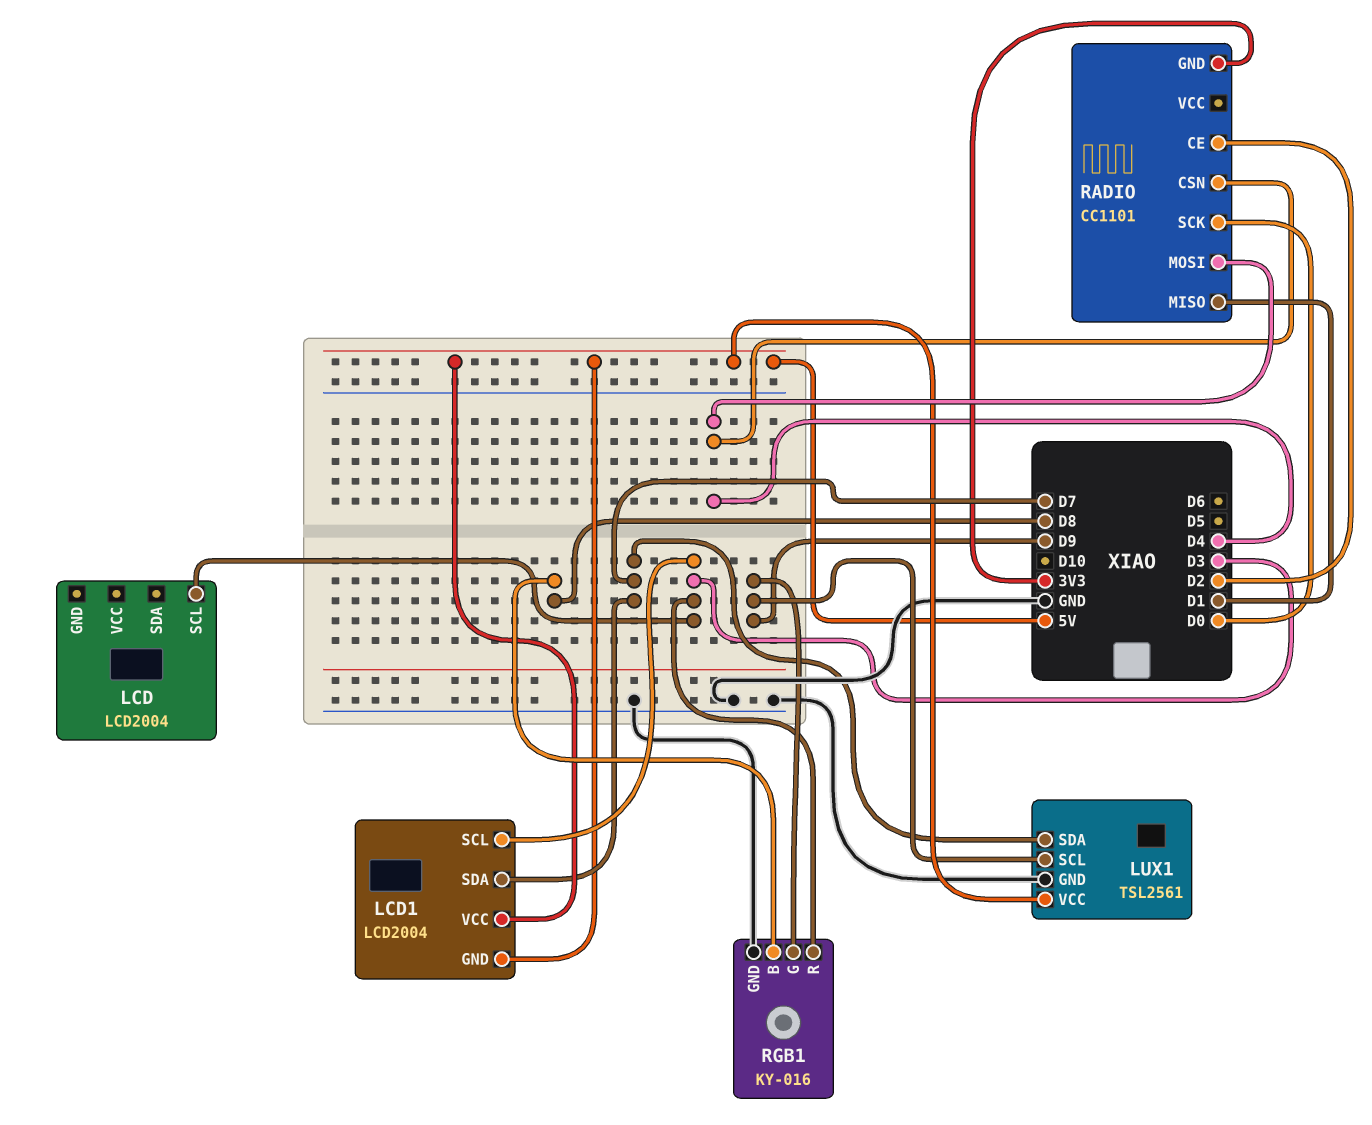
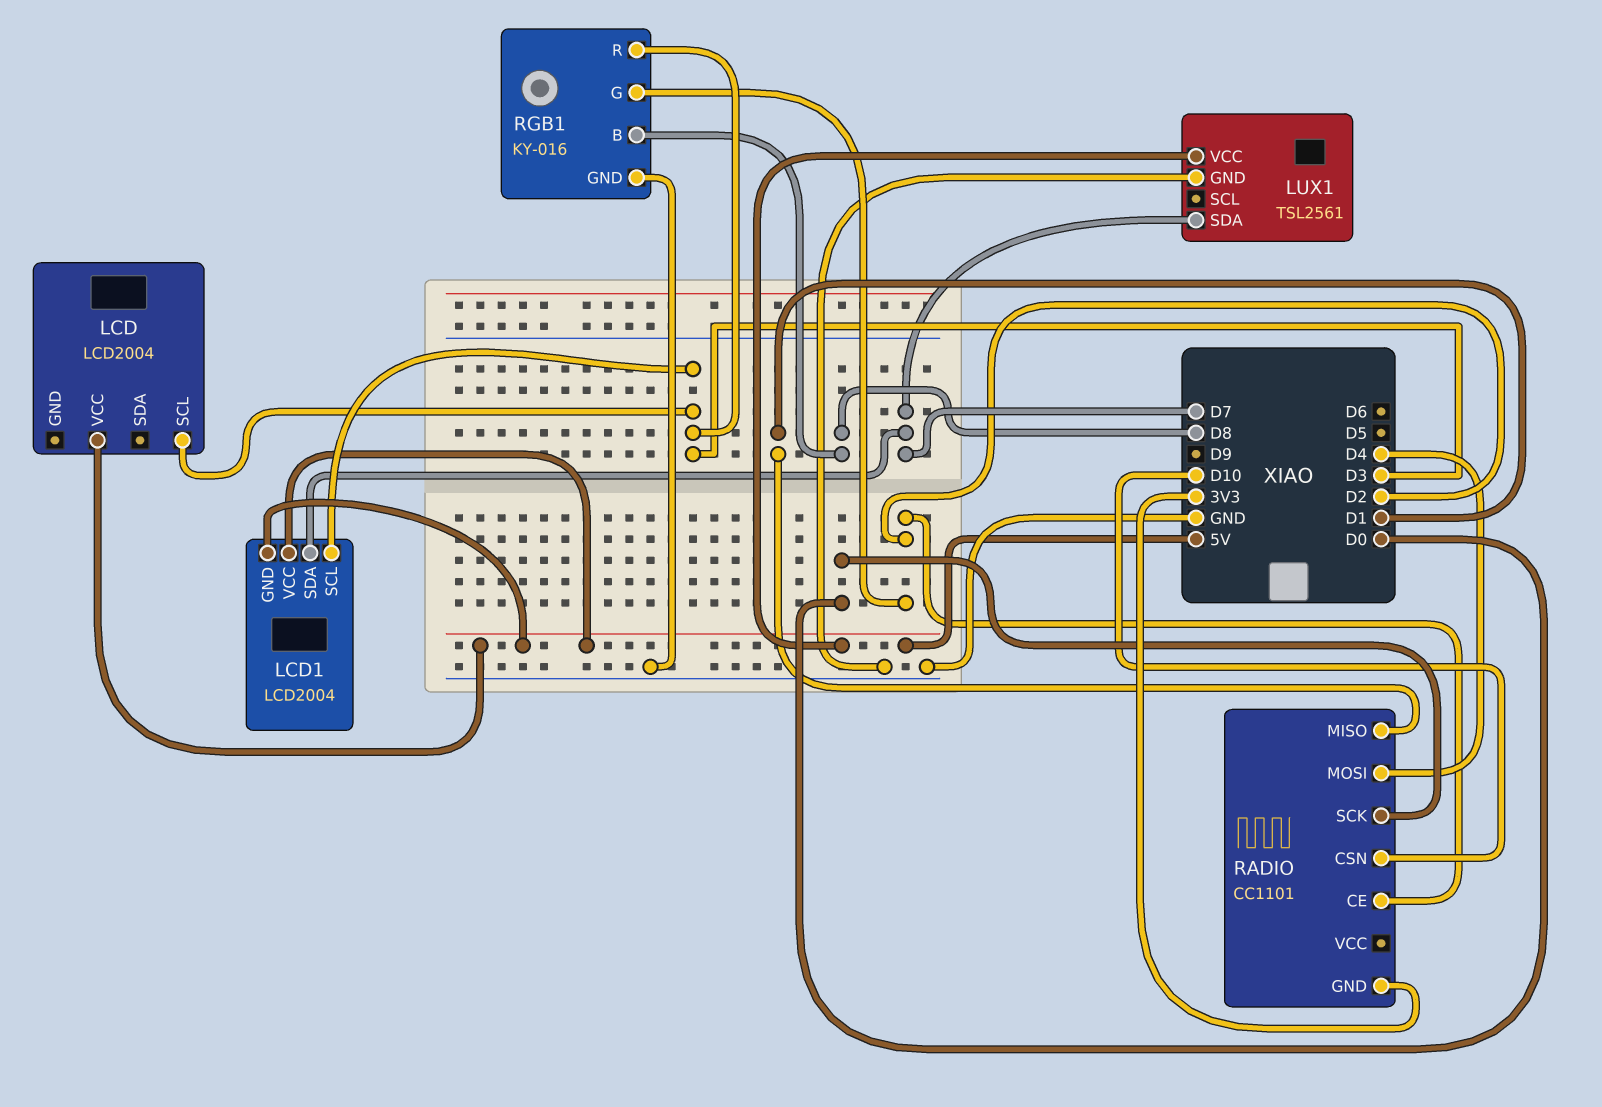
LCD pin VCC: none -> 5V
LUX1 pin SCL: D9 -> none
RADIO pin CSN: D4 -> D10
RGB1 pin G: D9 -> D2

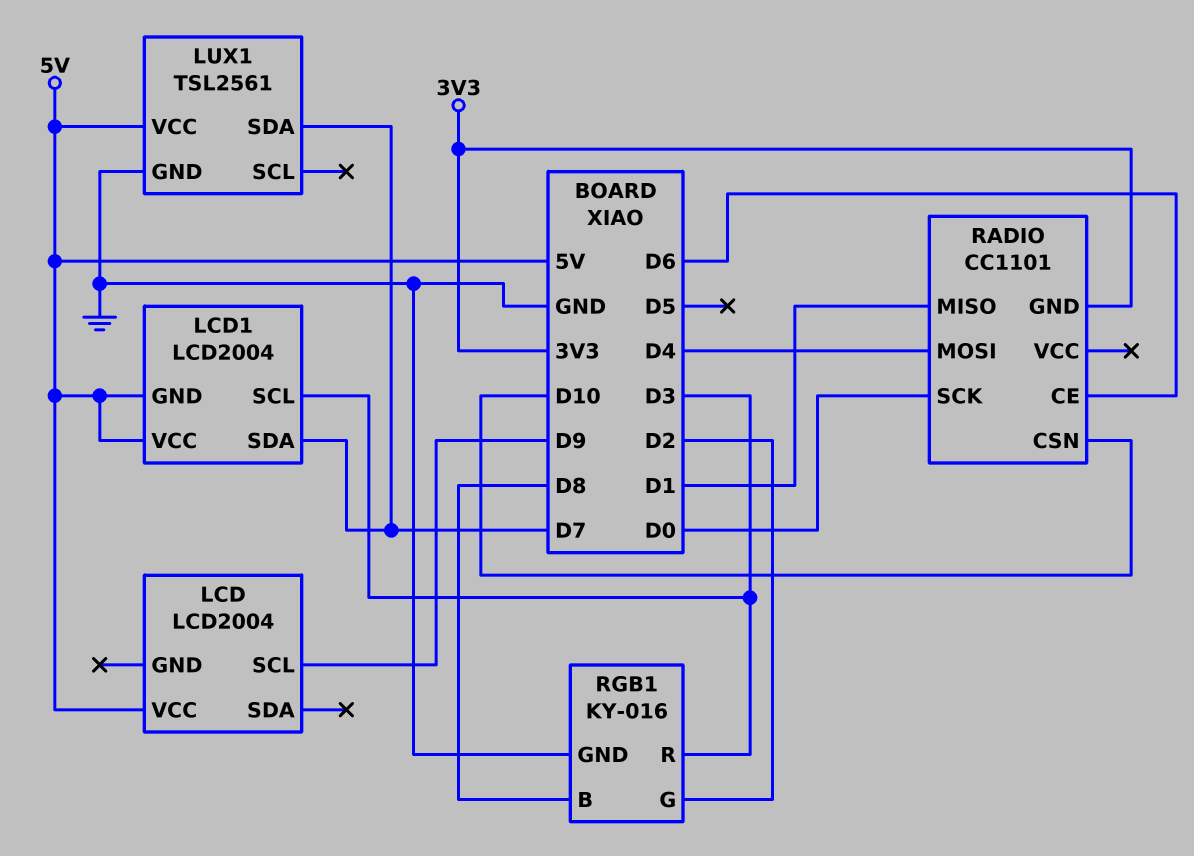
LCD pin SCL: D3 -> D9
RADIO pin CE: D2 -> D6

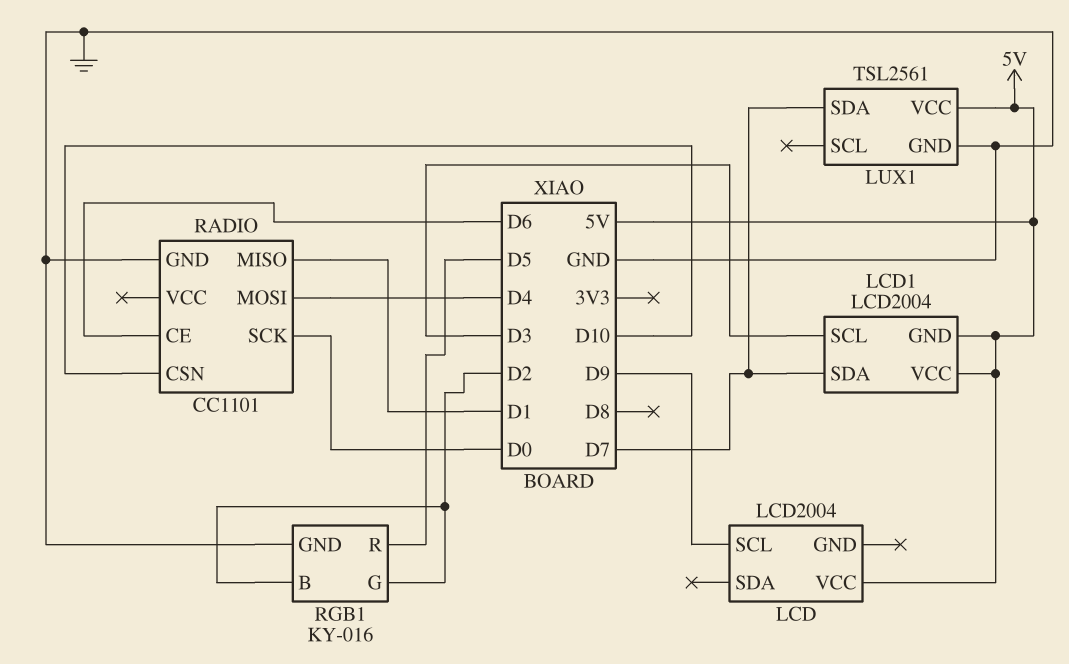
RADIO pin GND: 3V3 -> GND
RGB1 pin B: D8 -> D2
RGB1 pin R: D3 -> D5

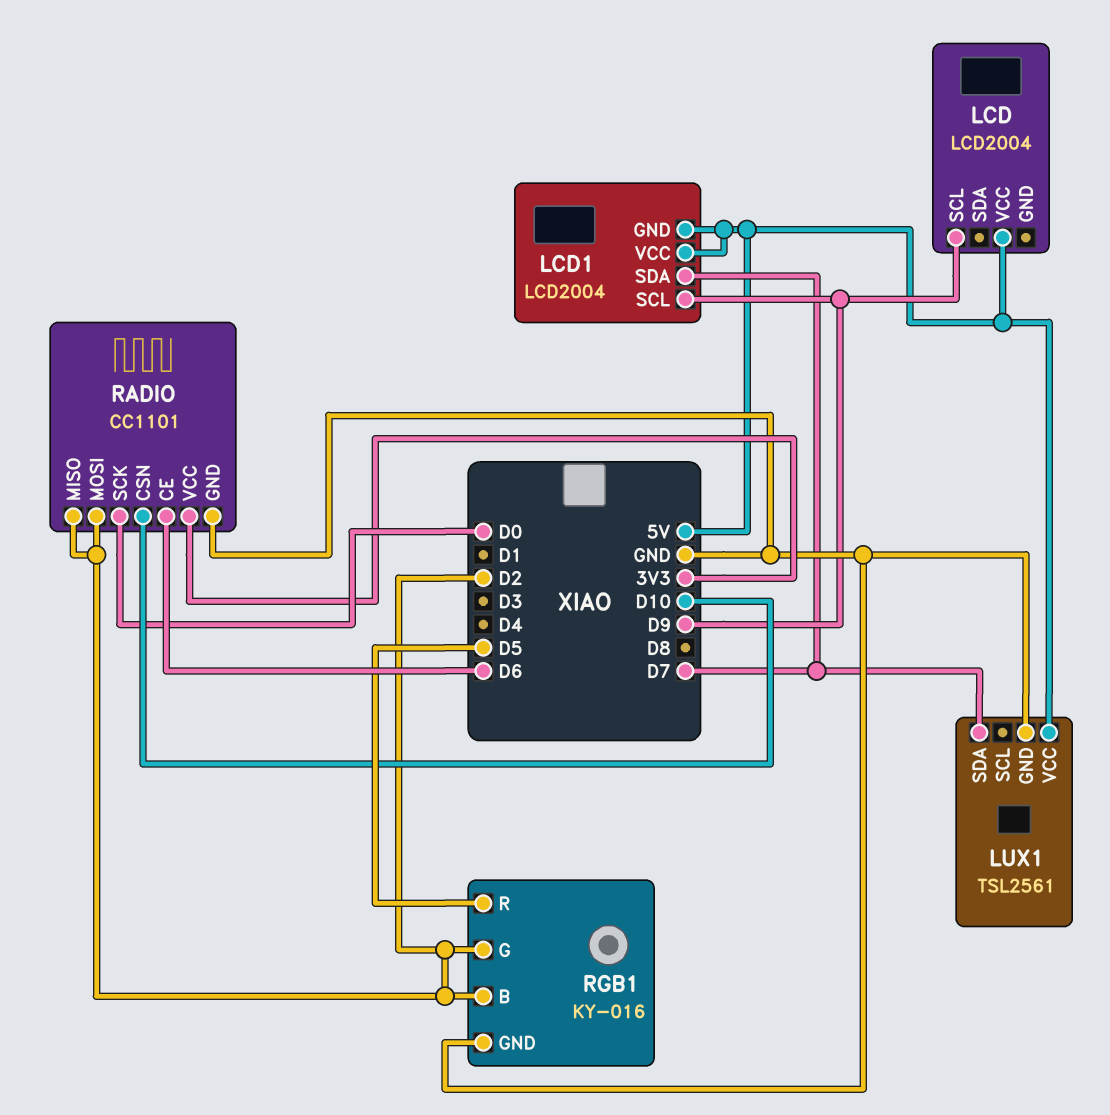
LCD1 pin SCL: D3 -> D9
RADIO pin MISO: D1 -> D2
RADIO pin MOSI: D4 -> D2
RADIO pin VCC: none -> 3V3

